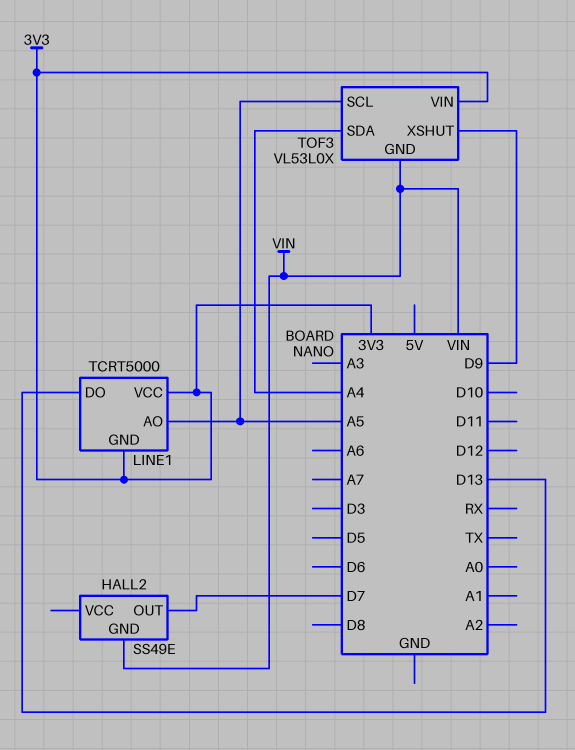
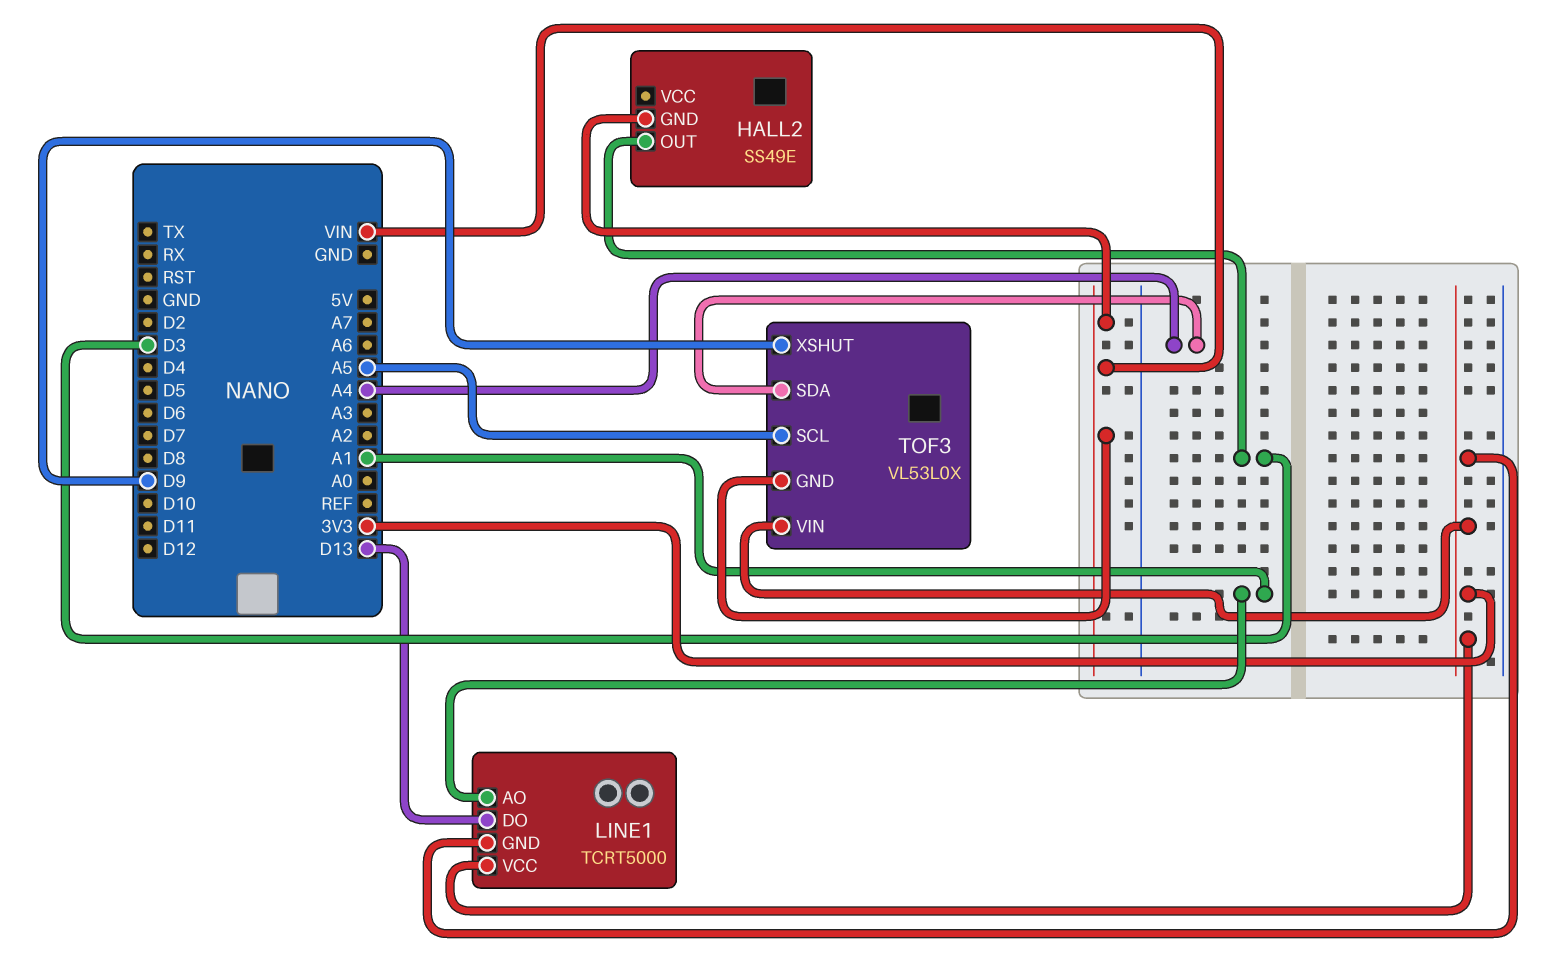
HALL2 pin OUT: D7 -> D3
LINE1 pin AO: A5 -> A1

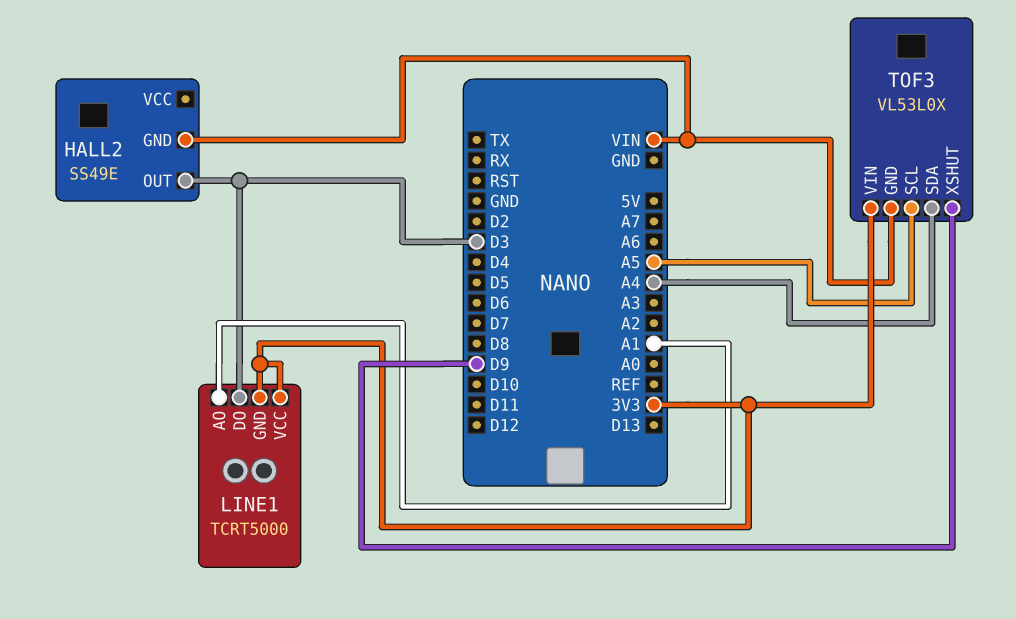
LINE1 pin DO: D13 -> D3

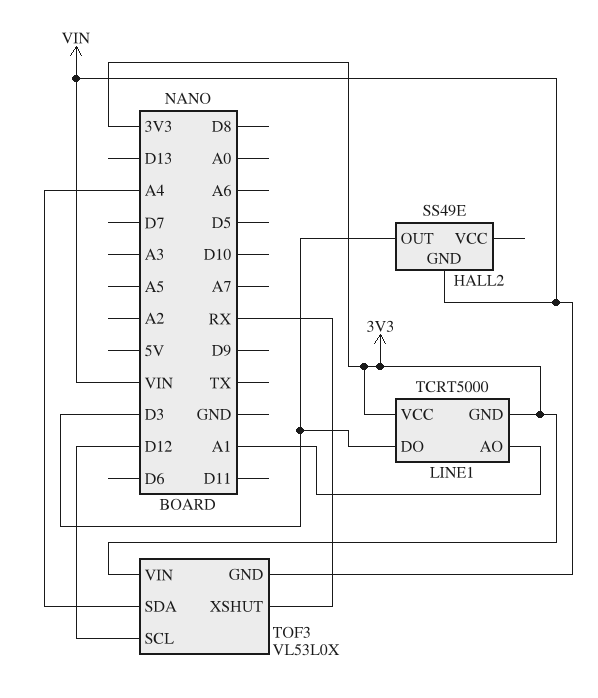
TOF3 pin SCL: A5 -> D12
TOF3 pin XSHUT: D9 -> RX

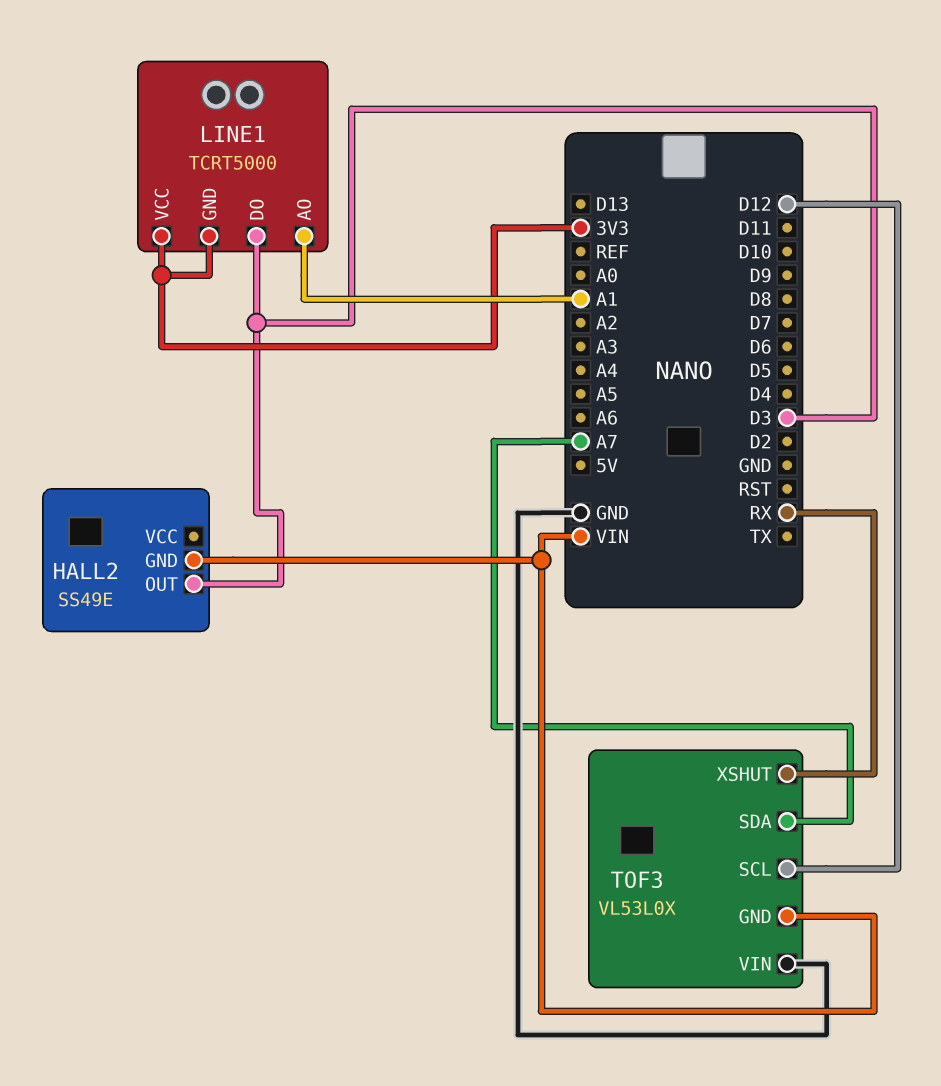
TOF3 pin SDA: A4 -> A7
TOF3 pin VIN: 3V3 -> GND

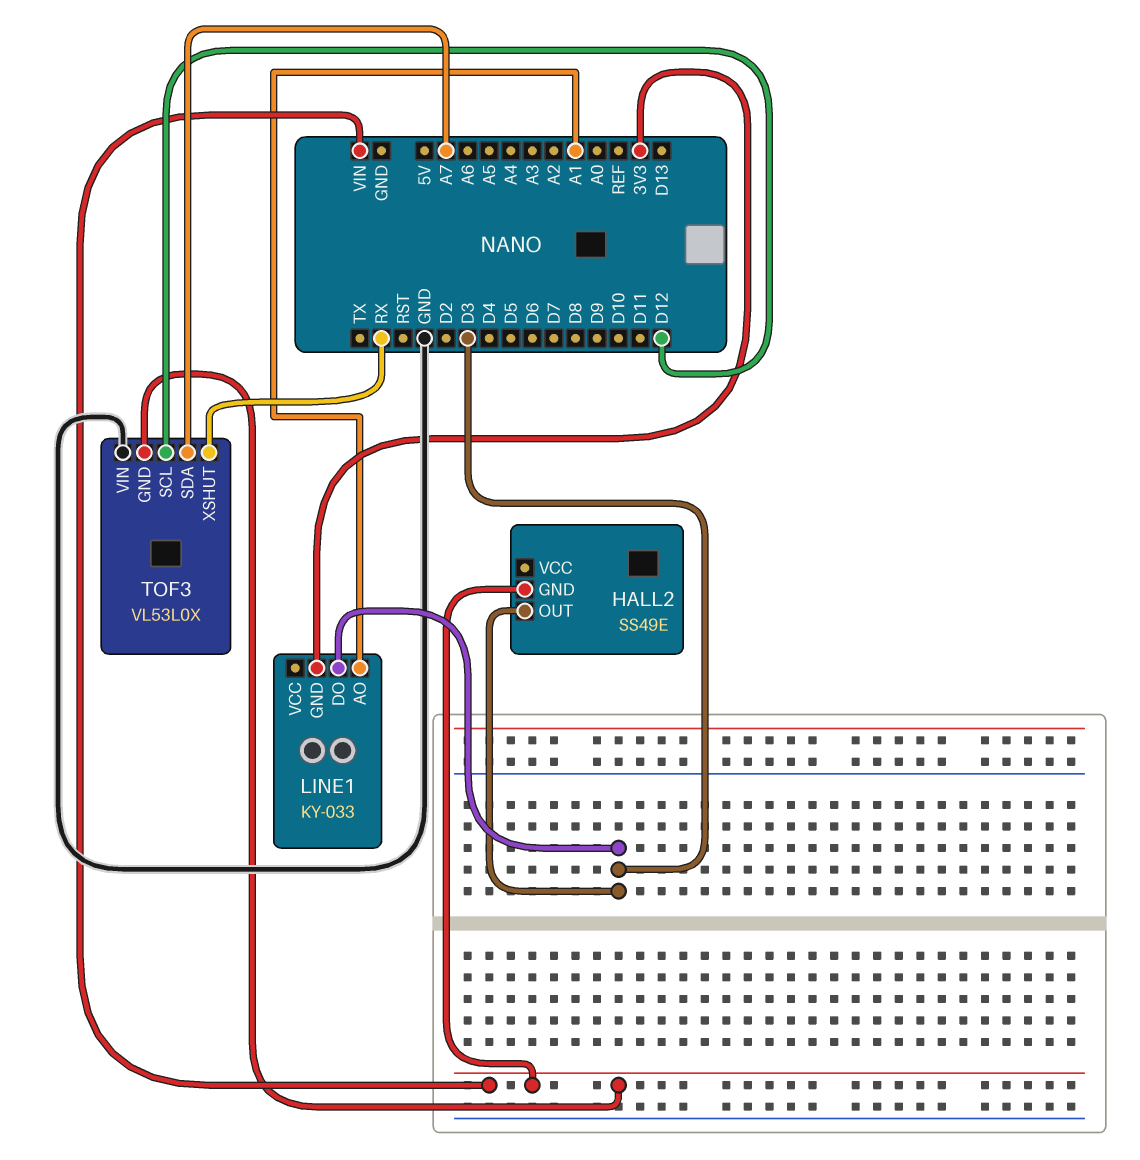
LINE1: TCRT5000 -> KY-033
LINE1 pin VCC: 3V3 -> none

